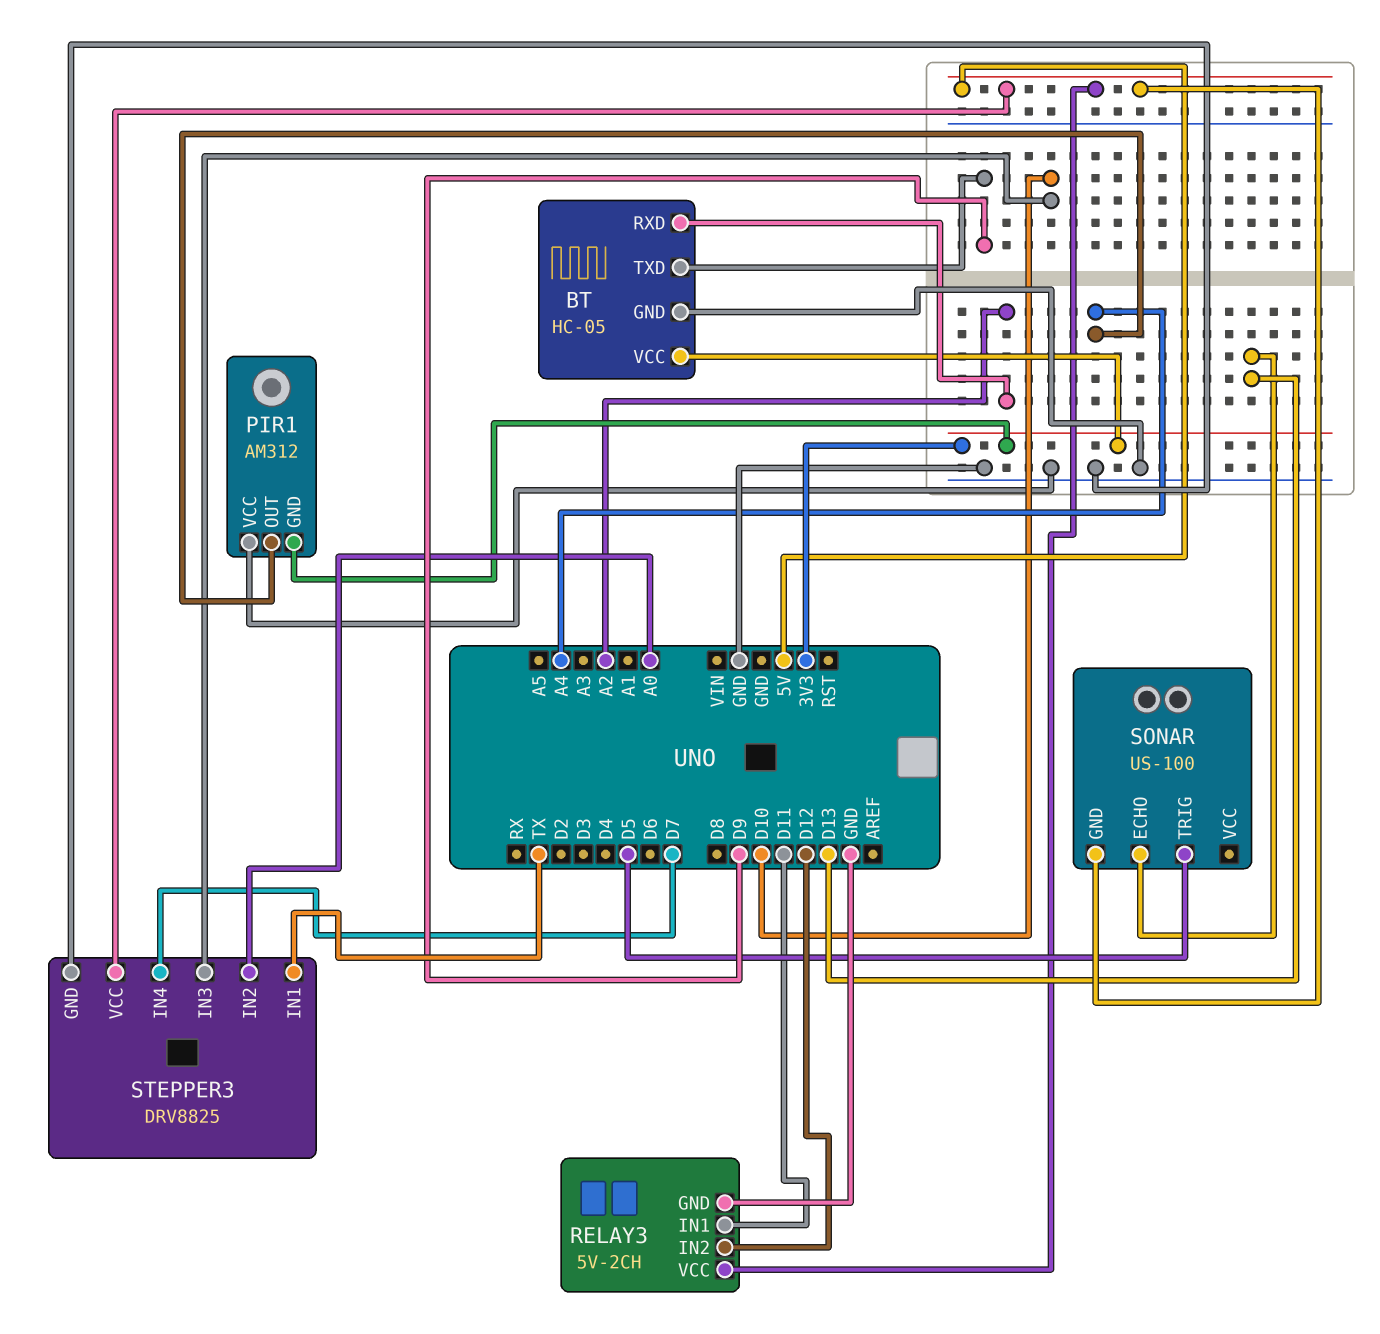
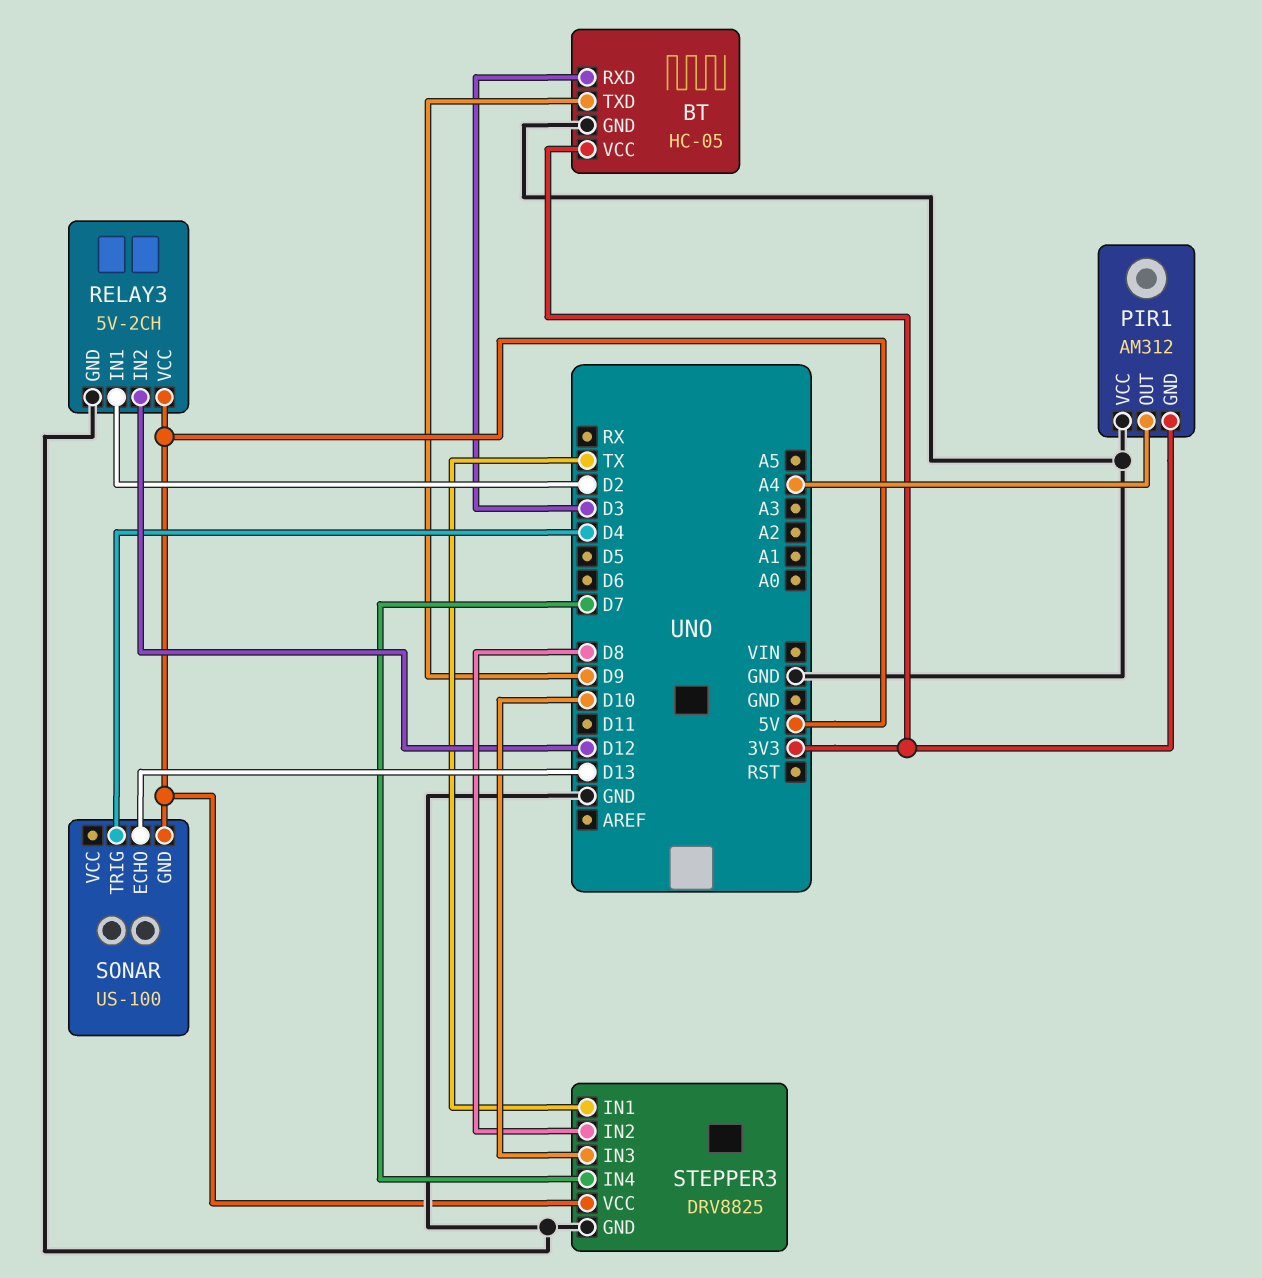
BT pin RXD: A2 -> D3
RELAY3 pin IN1: D11 -> D2
SONAR pin TRIG: D5 -> D4
STEPPER3 pin IN2: A0 -> D8

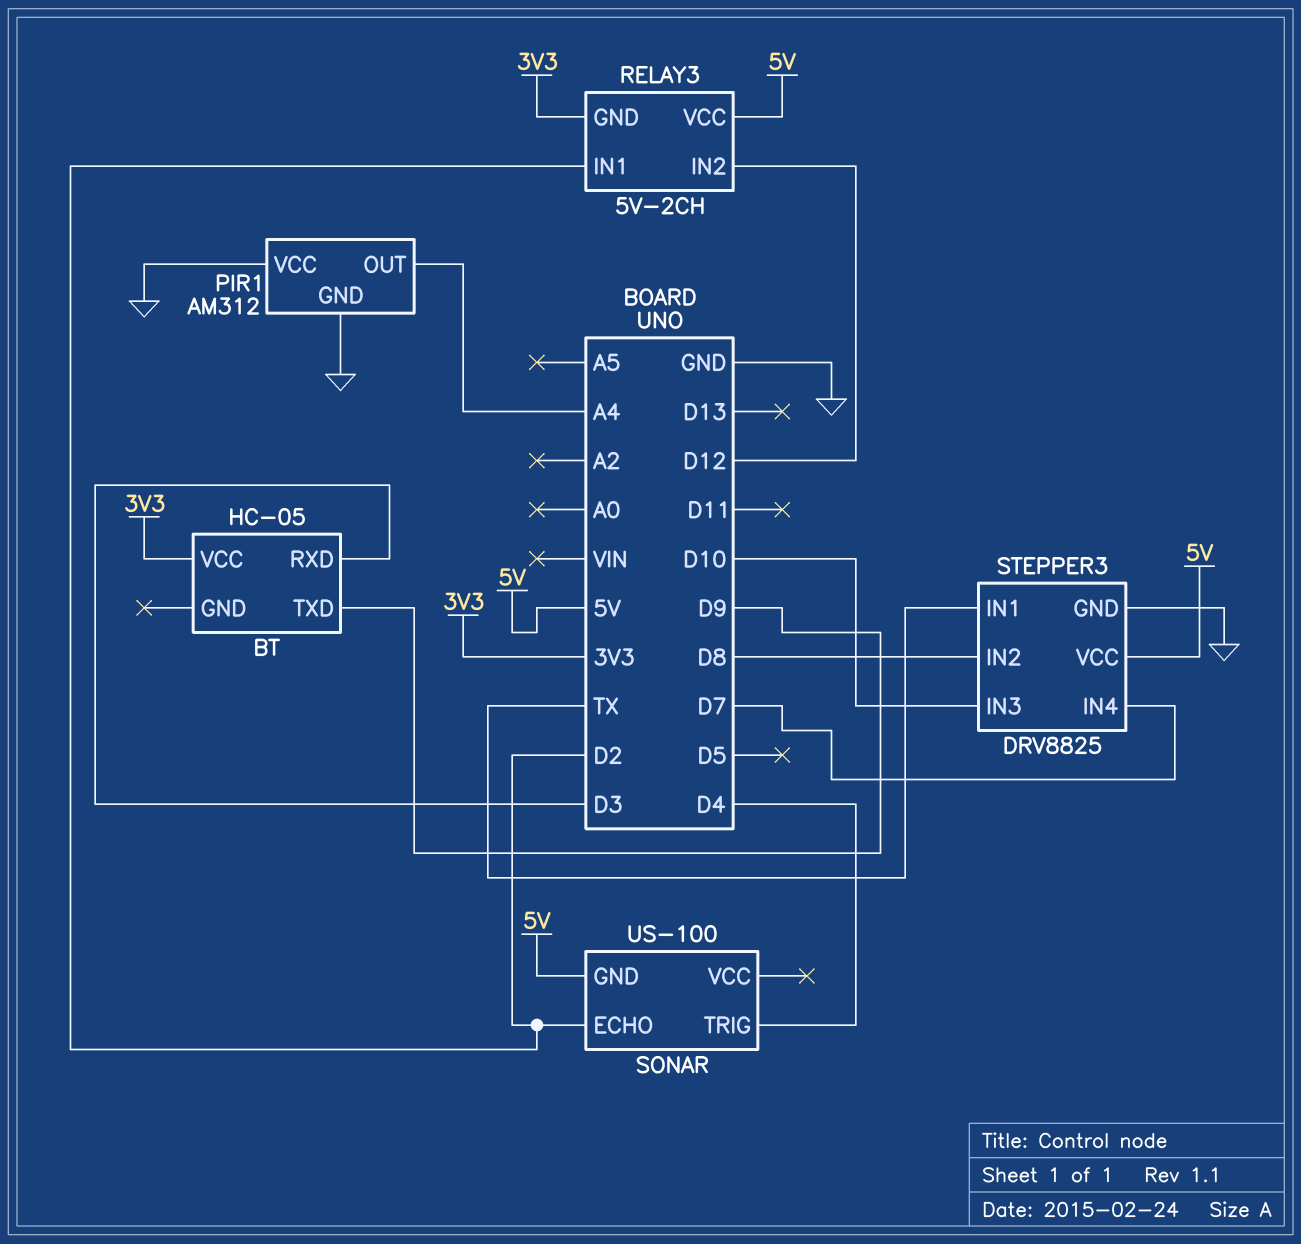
BT pin GND: GND -> none
PIR1 pin GND: 3V3 -> GND
RELAY3 pin GND: GND -> 3V3
SONAR pin ECHO: D13 -> D2

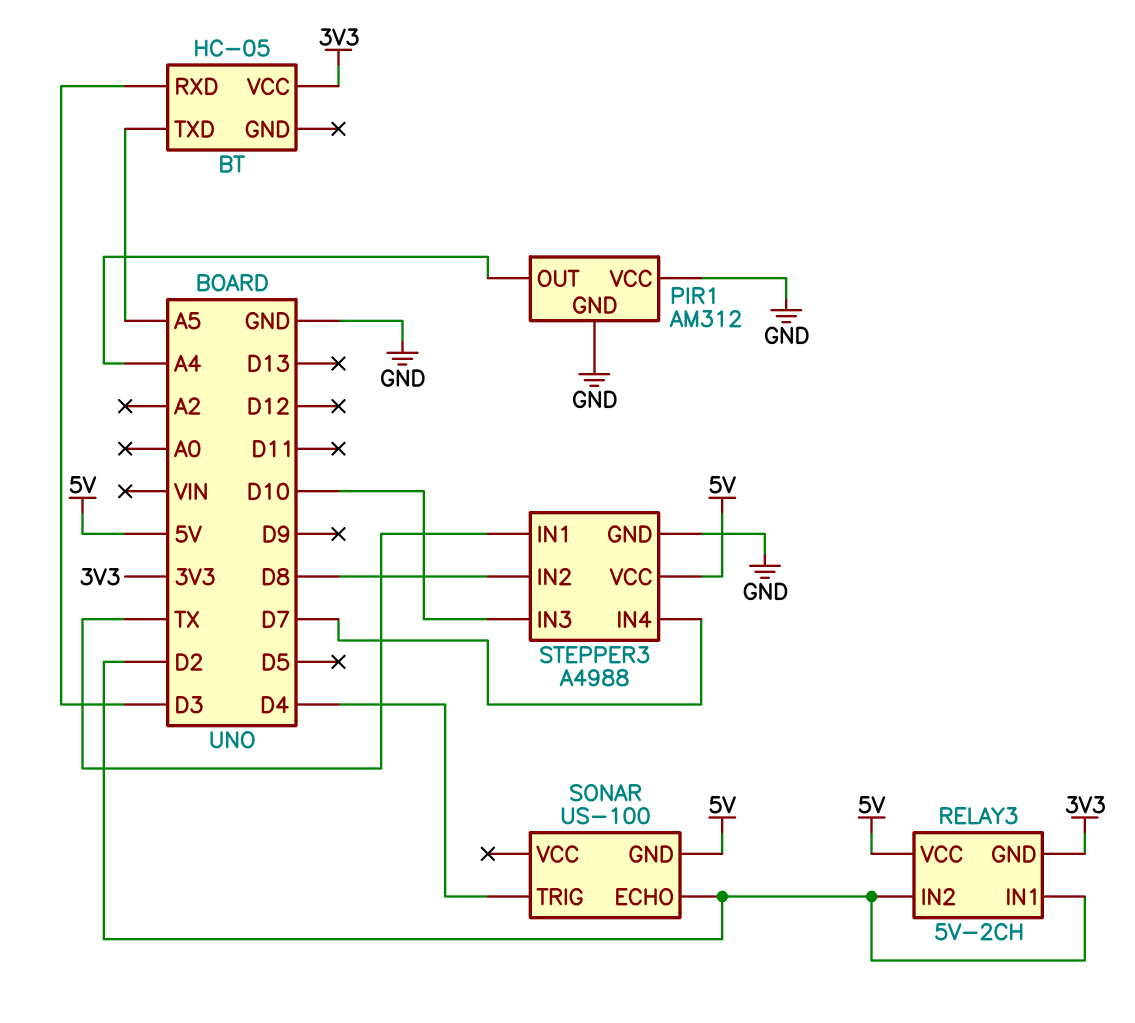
BT pin TXD: D9 -> A5
RELAY3 pin IN2: D12 -> D2
STEPPER3: DRV8825 -> A4988

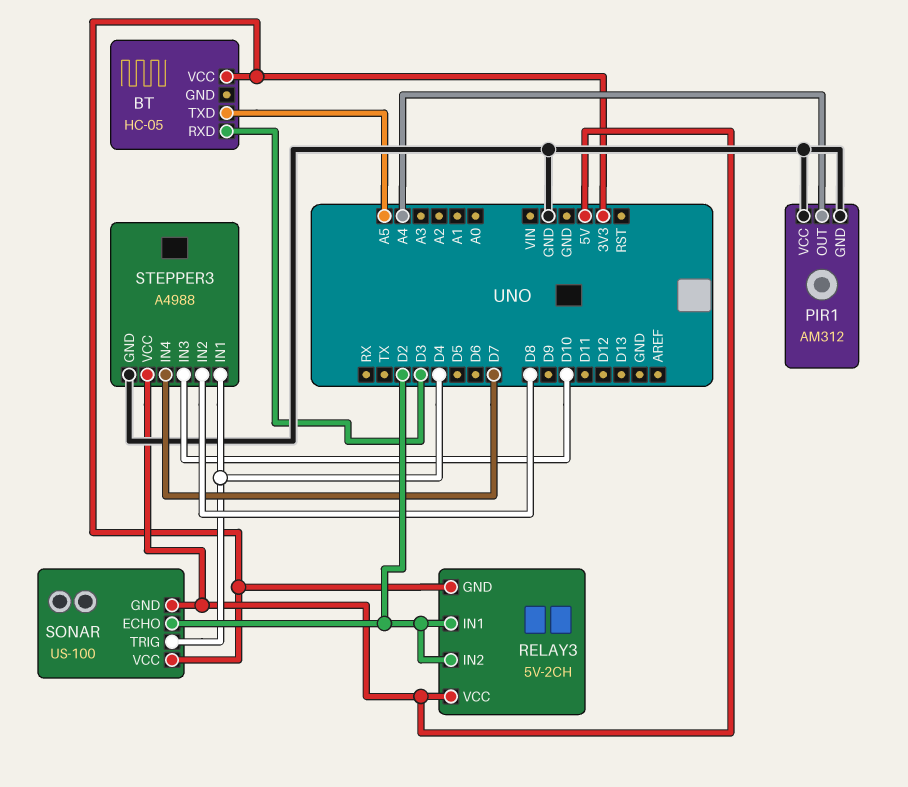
SONAR pin VCC: none -> 3V3
STEPPER3 pin IN1: TX -> D4

